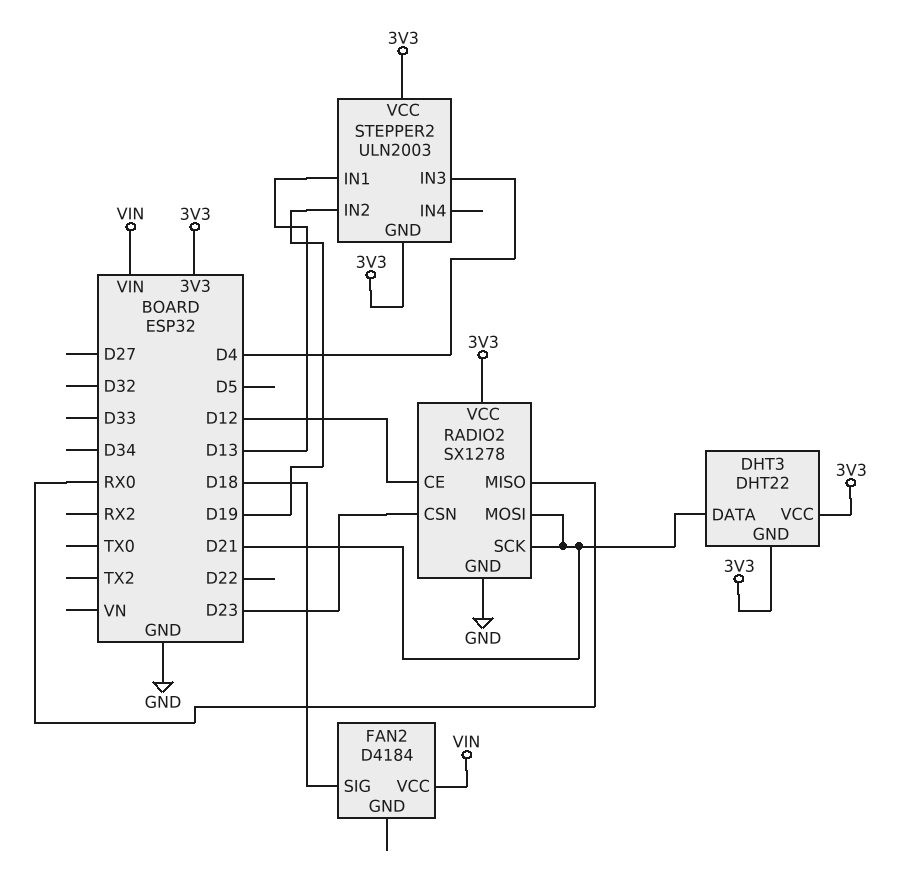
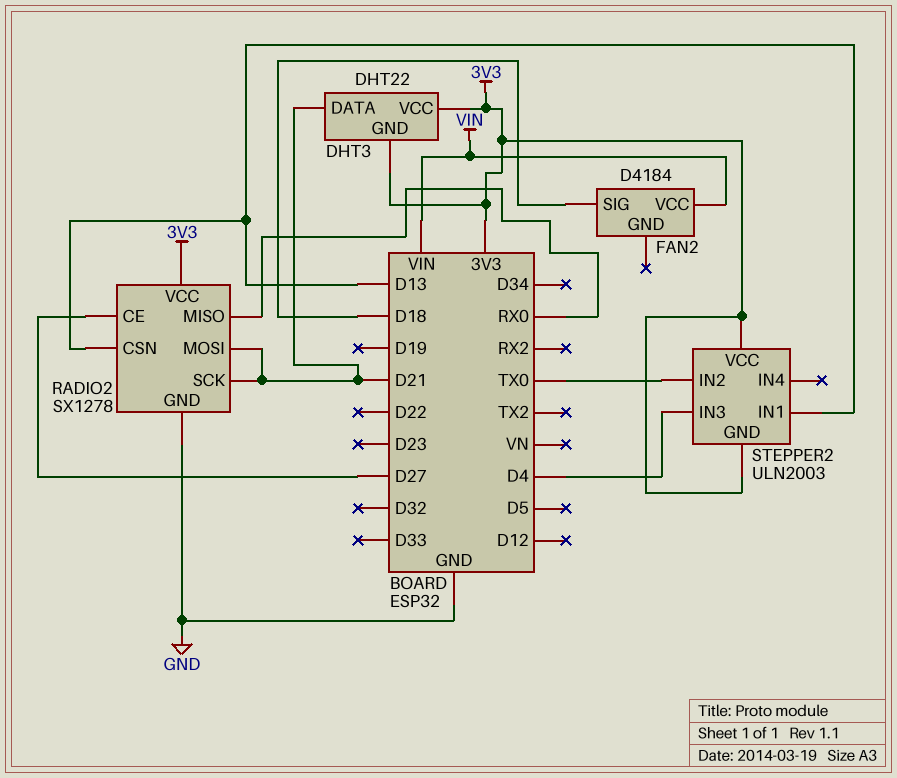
RADIO2 pin CE: D12 -> D27
RADIO2 pin CSN: D23 -> D13
STEPPER2 pin IN2: D19 -> TX0

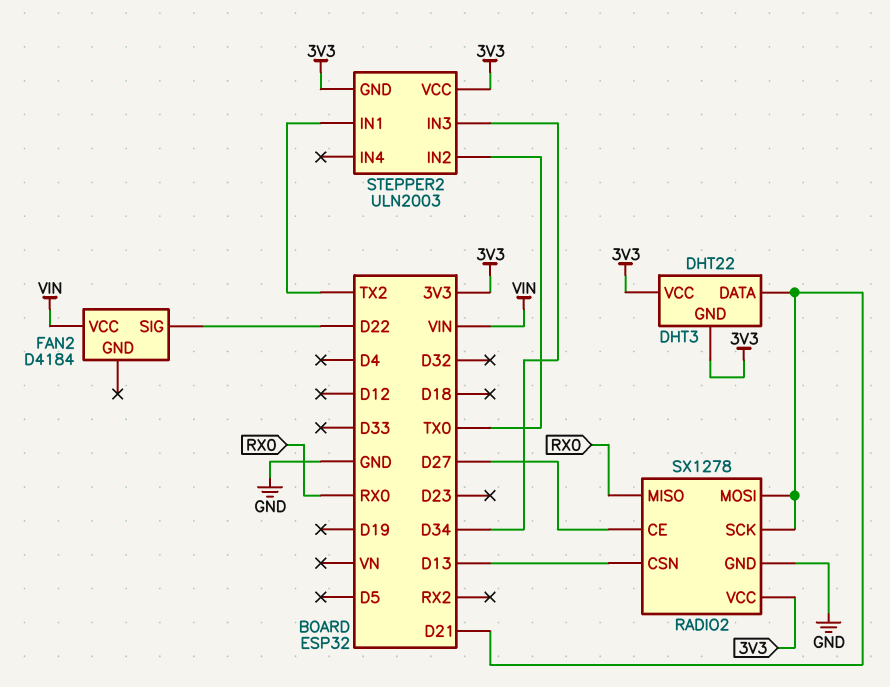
FAN2 pin SIG: D18 -> D22
STEPPER2 pin IN1: D13 -> TX2
STEPPER2 pin IN3: D4 -> D34

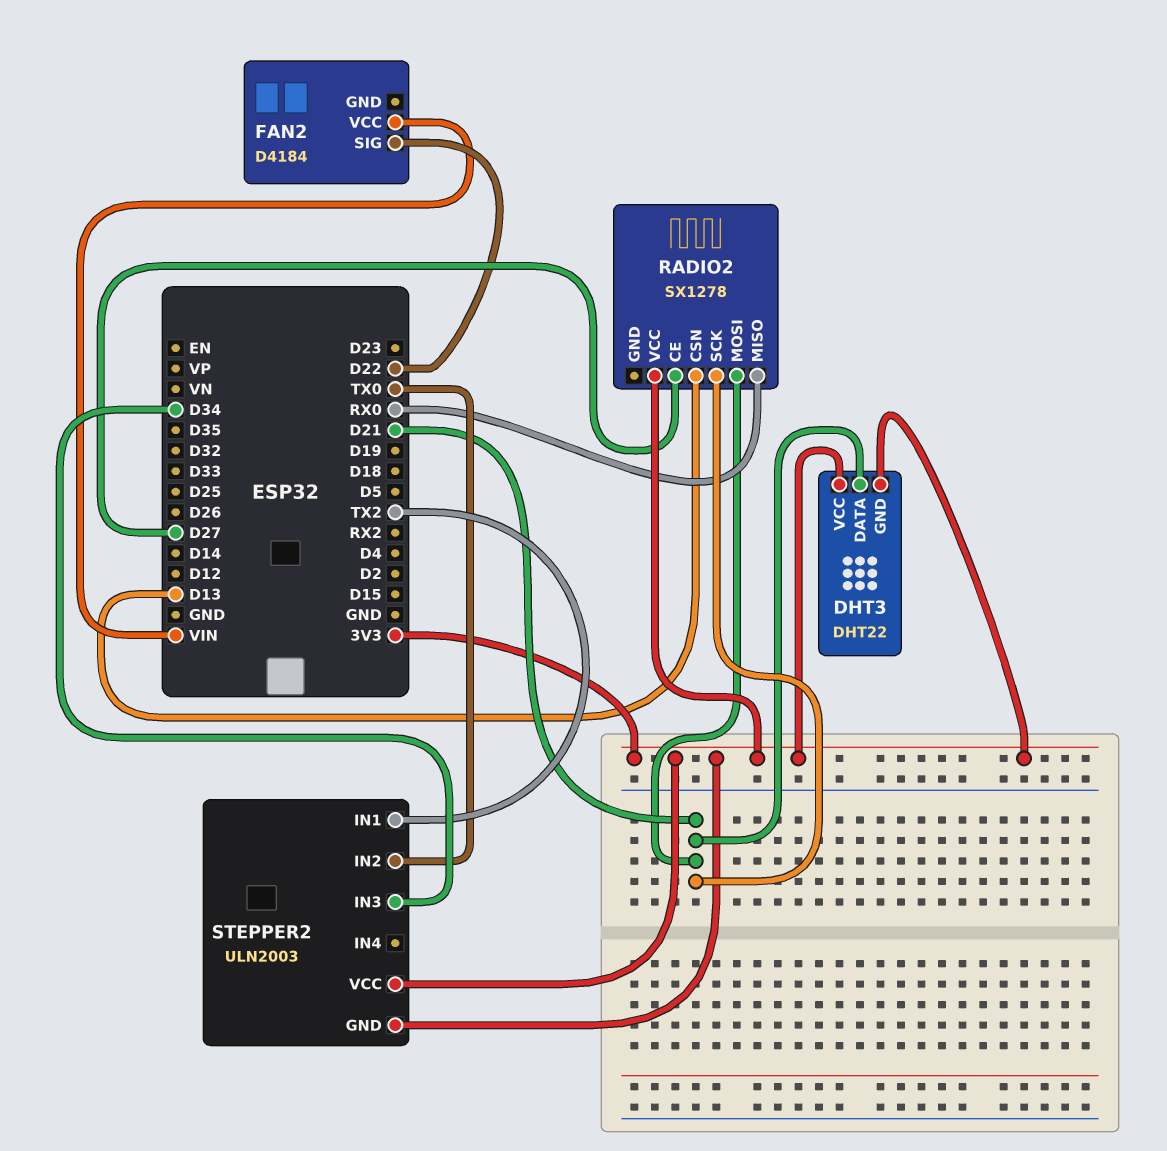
RADIO2 pin GND: GND -> none

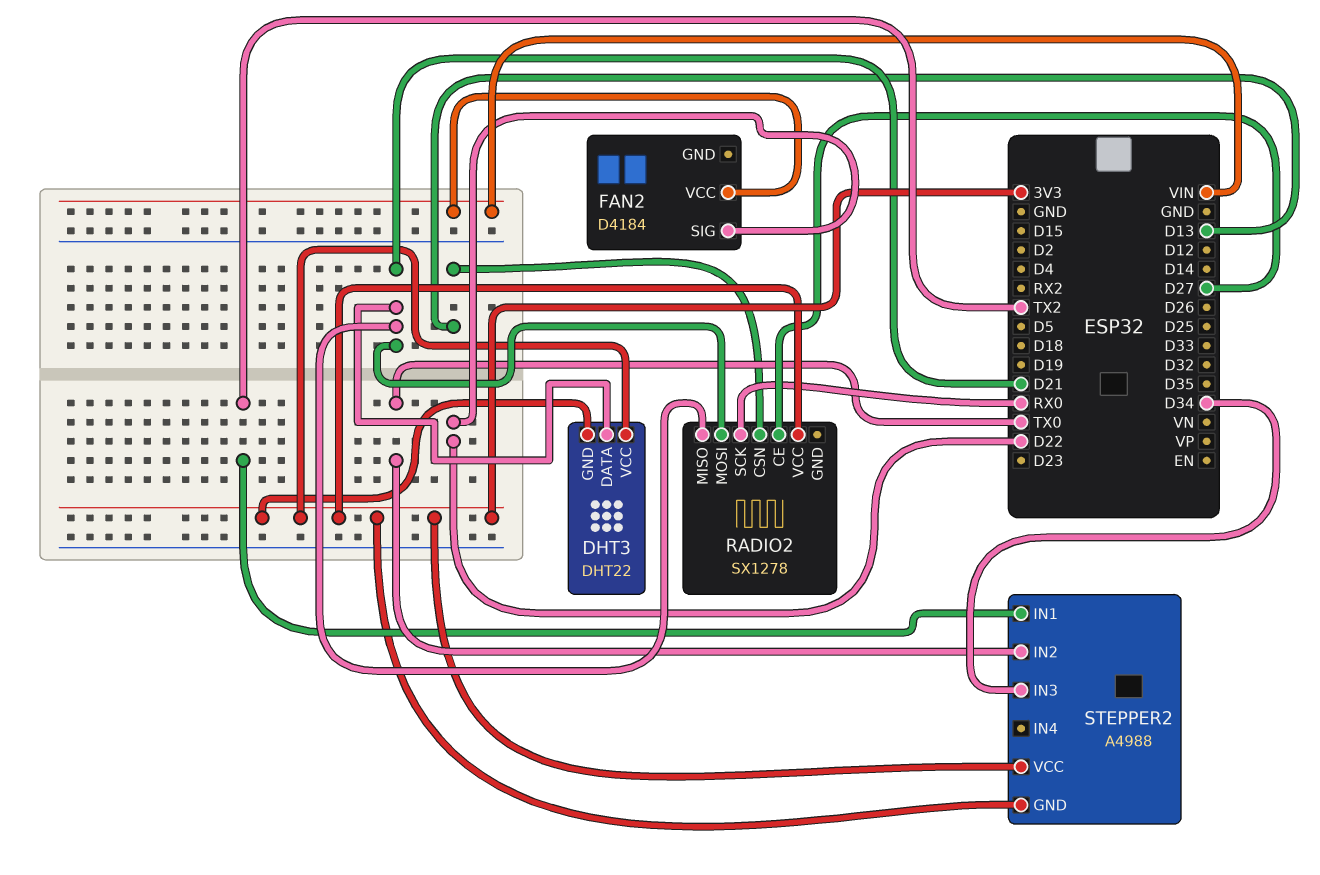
RADIO2 pin MISO: RX0 -> D21
RADIO2 pin SCK: D21 -> RX0
STEPPER2: ULN2003 -> A4988

